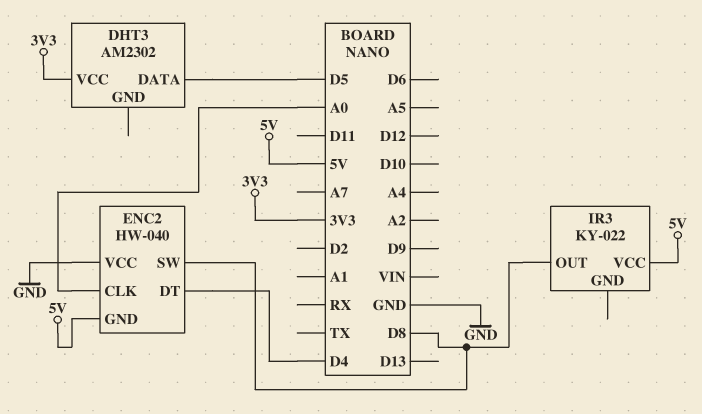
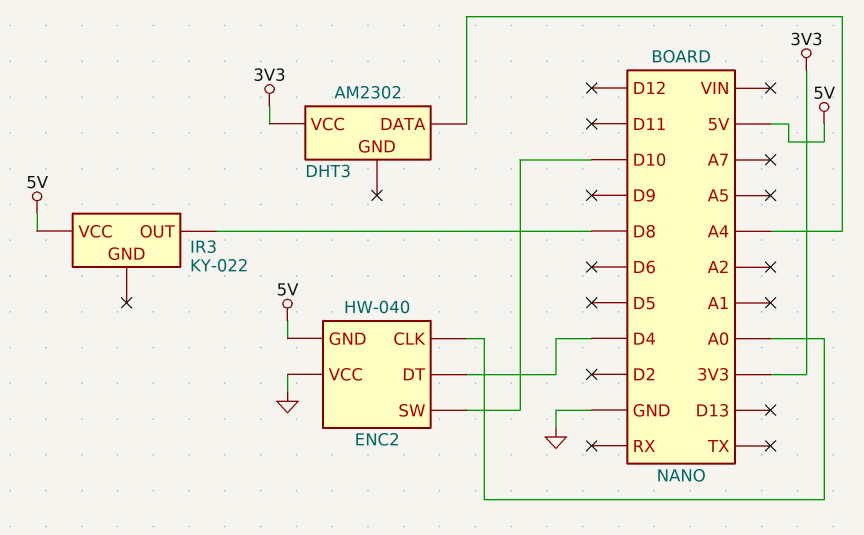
DHT3 pin DATA: D5 -> A4
ENC2 pin SW: D8 -> D10

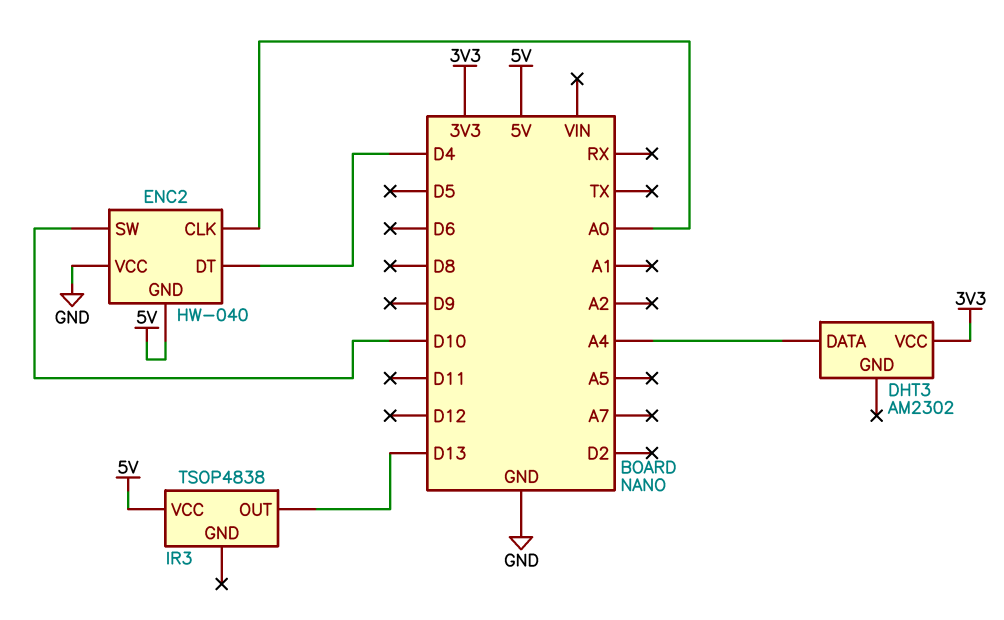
IR3: KY-022 -> TSOP4838
IR3 pin OUT: D8 -> D13

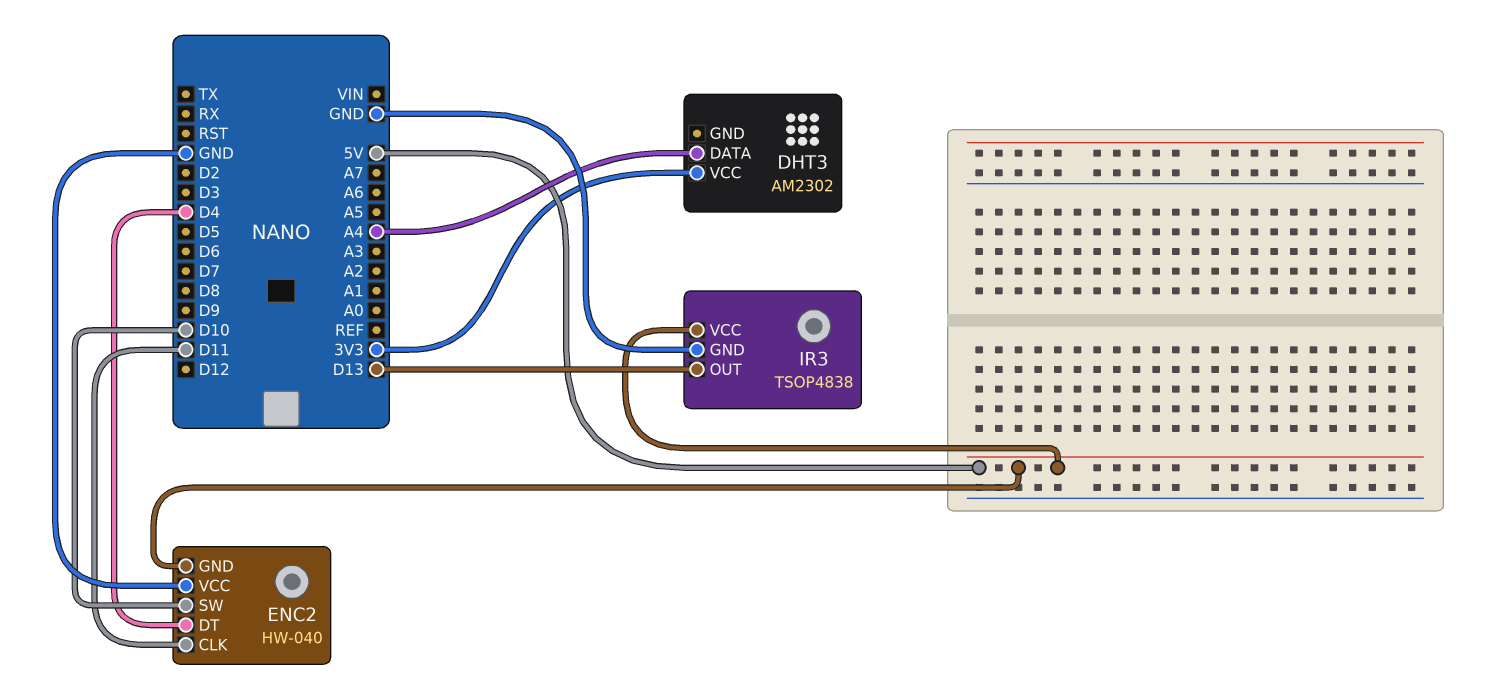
ENC2 pin CLK: A0 -> D11
IR3 pin GND: none -> GND

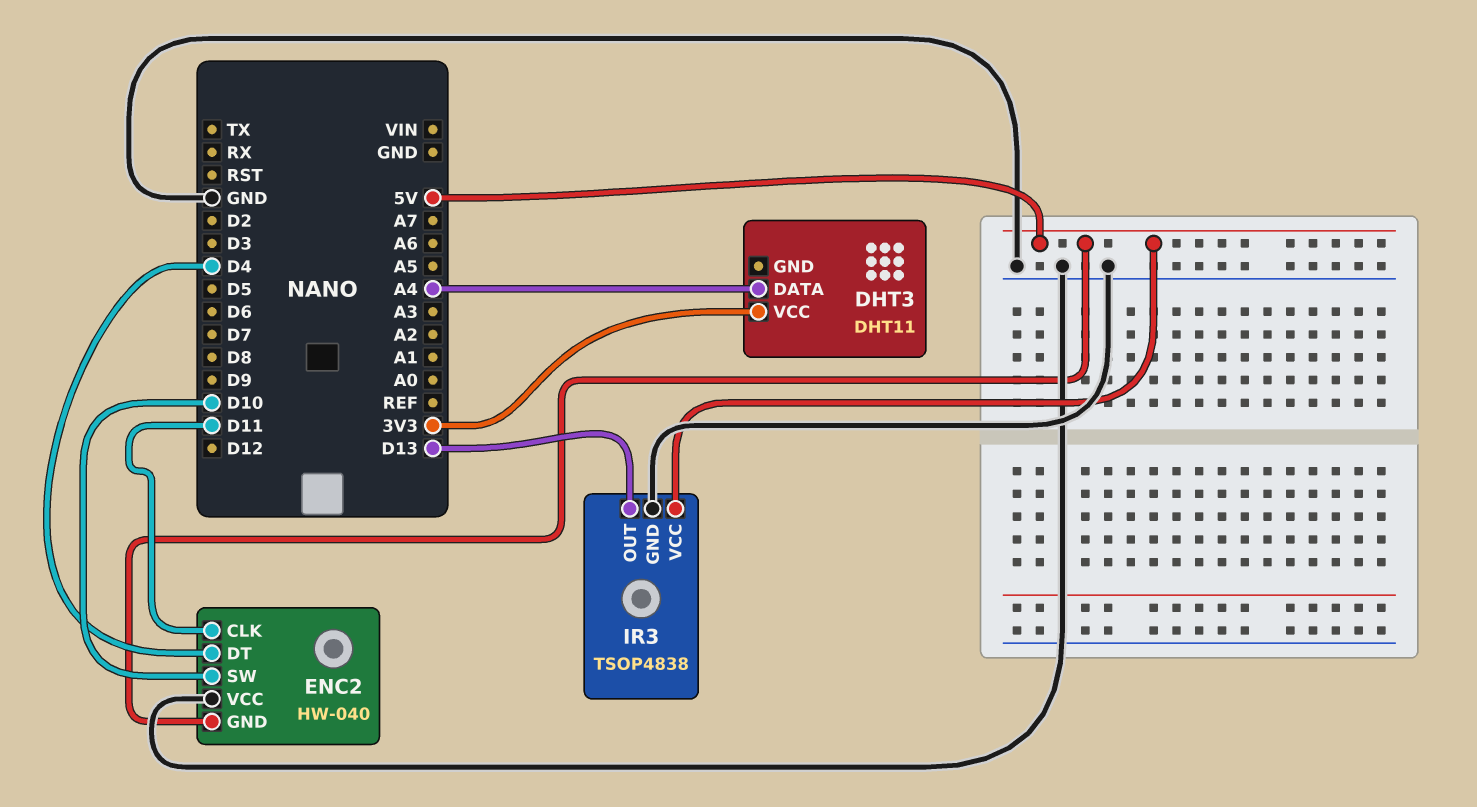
DHT3: AM2302 -> DHT11

